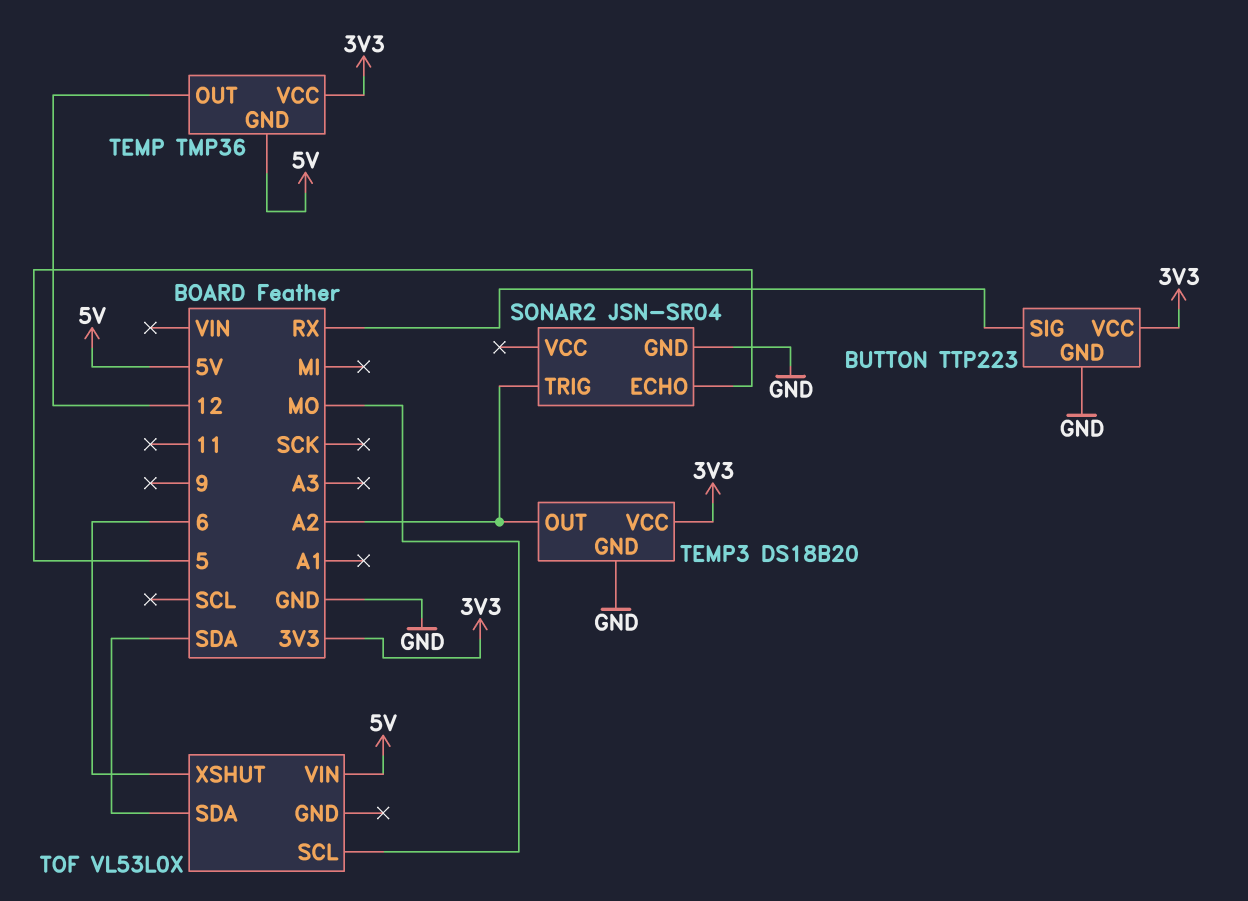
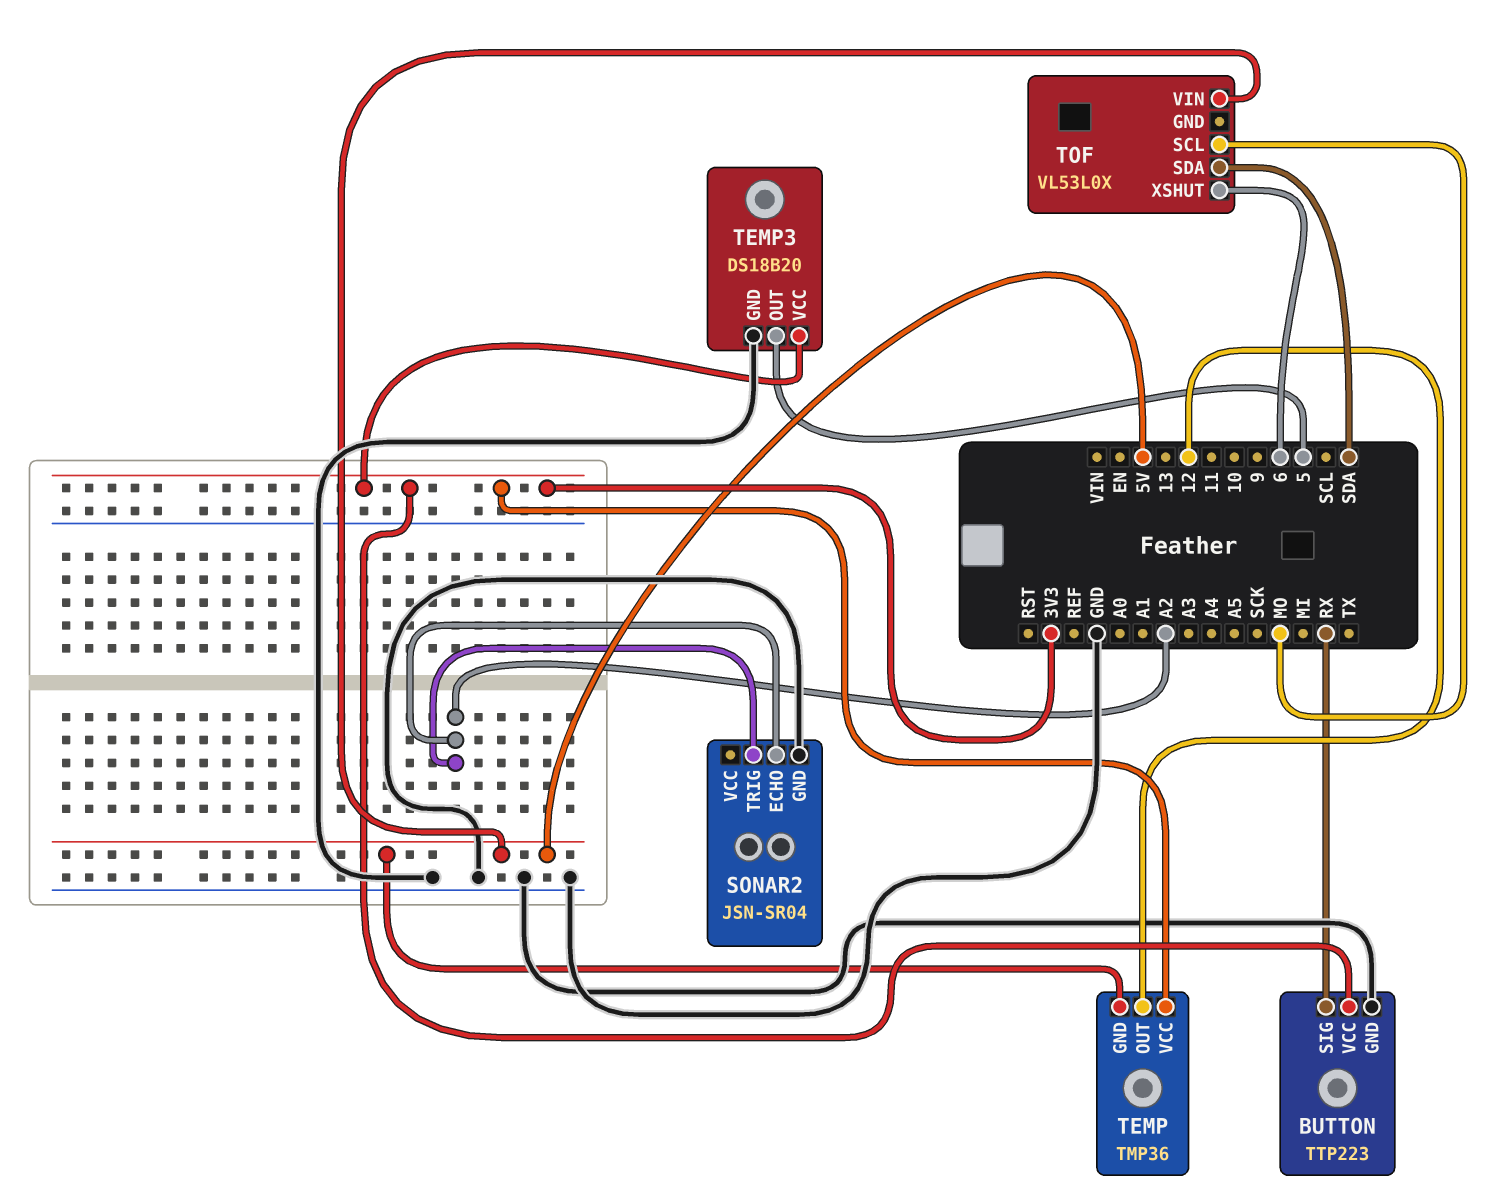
SONAR2 pin ECHO: 5 -> A2
TEMP3 pin OUT: A2 -> 5

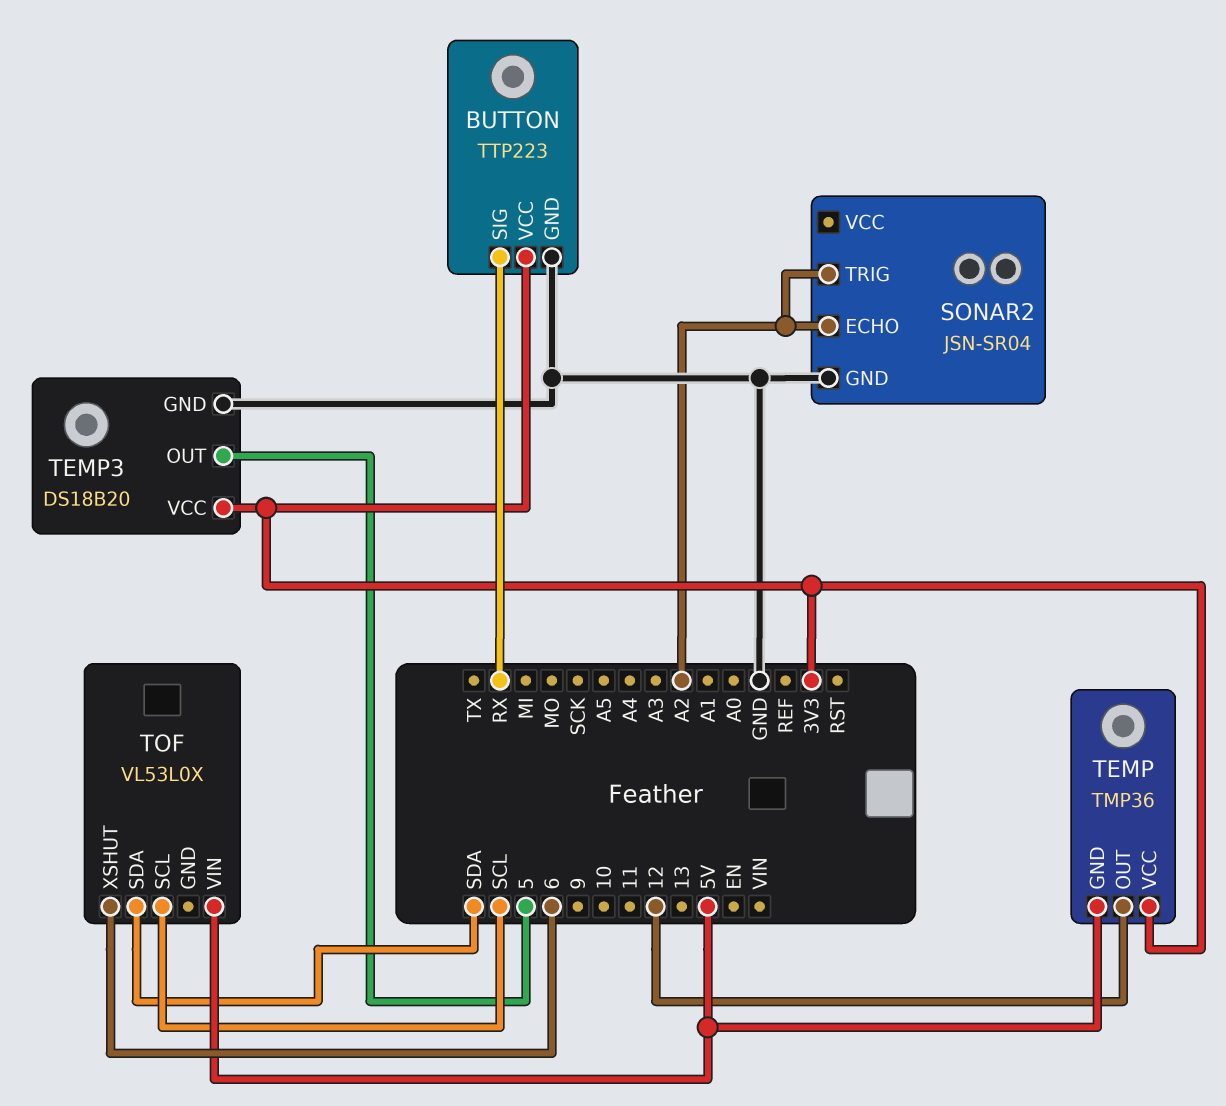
TOF pin SCL: MO -> SCL

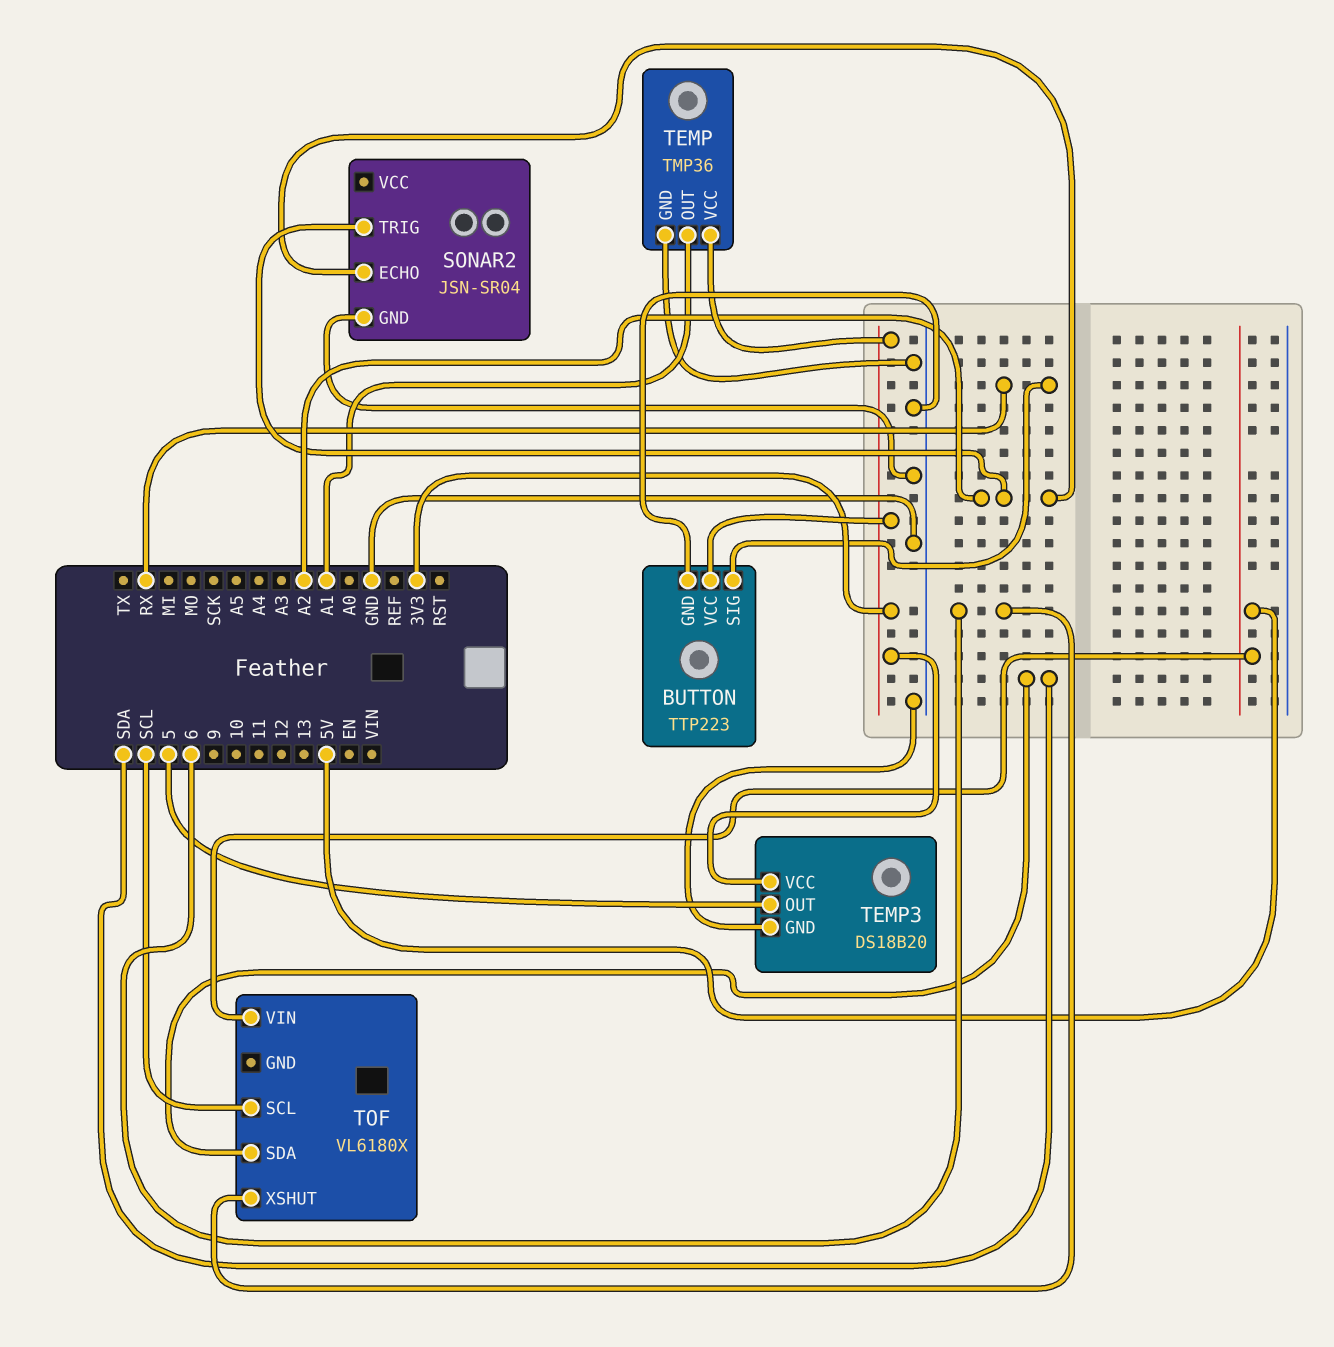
TEMP pin GND: 5V -> GND
TEMP pin OUT: 12 -> A1
TOF: VL53L0X -> VL6180X

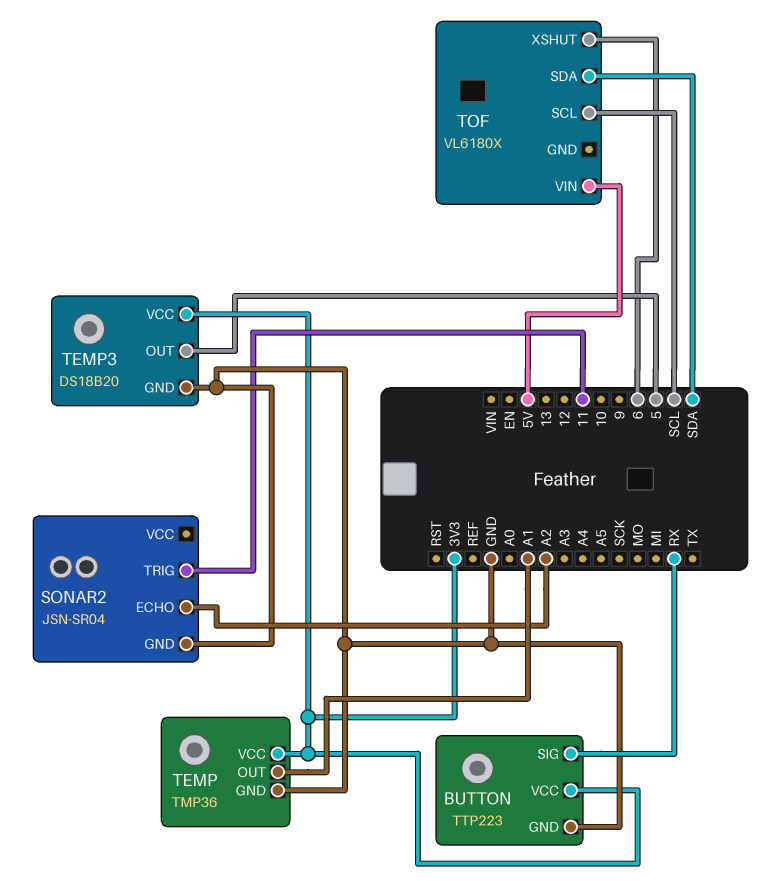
SONAR2 pin TRIG: A2 -> 11

